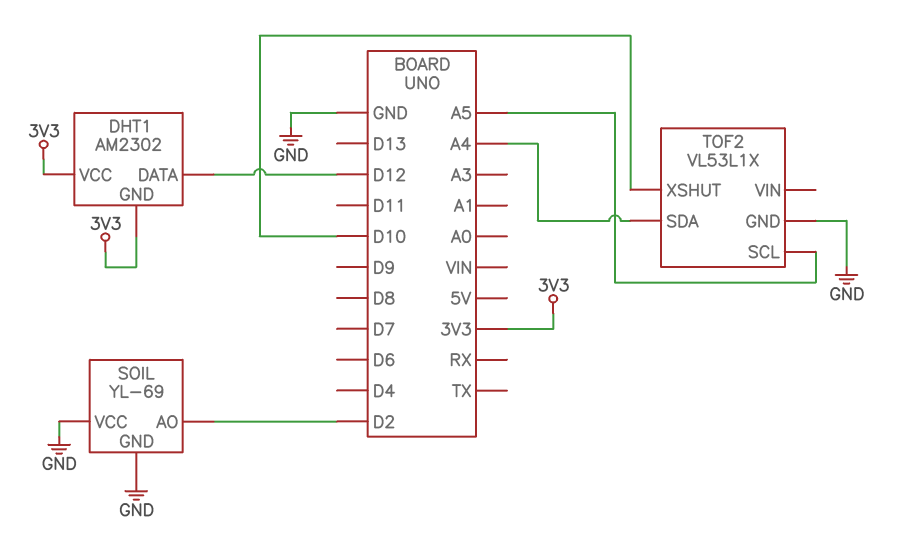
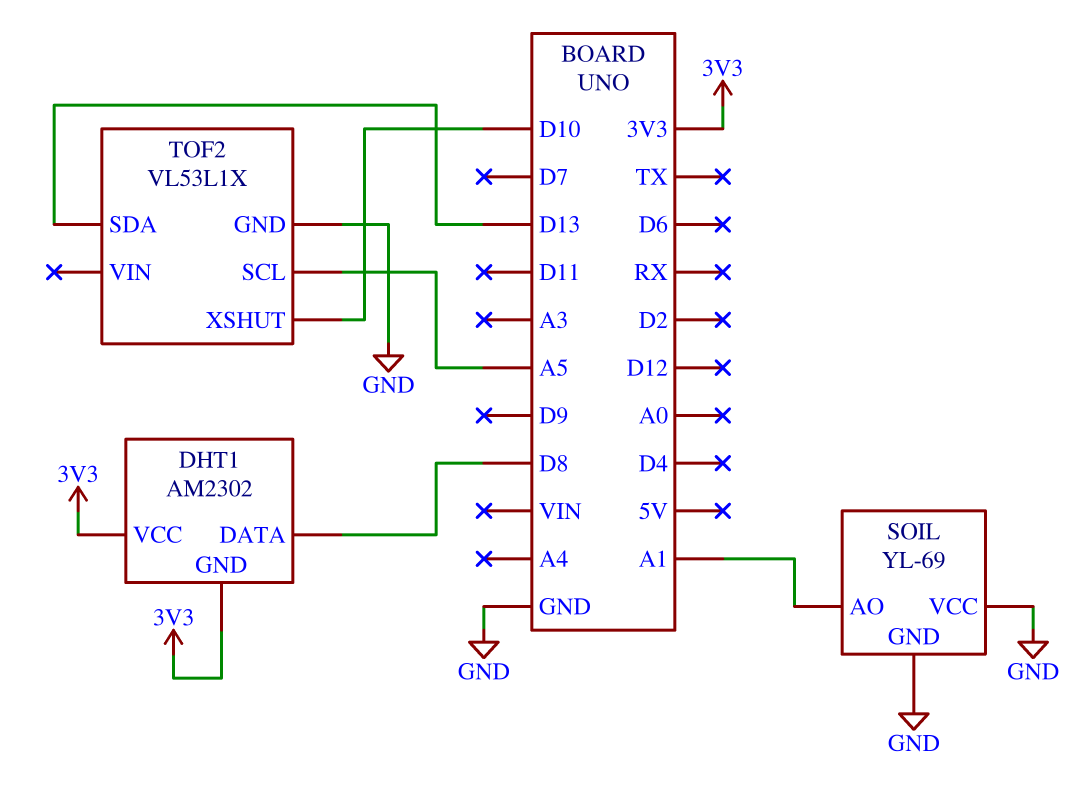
DHT1 pin DATA: D12 -> D8
SOIL pin AO: D2 -> A1
TOF2 pin SDA: A4 -> D13

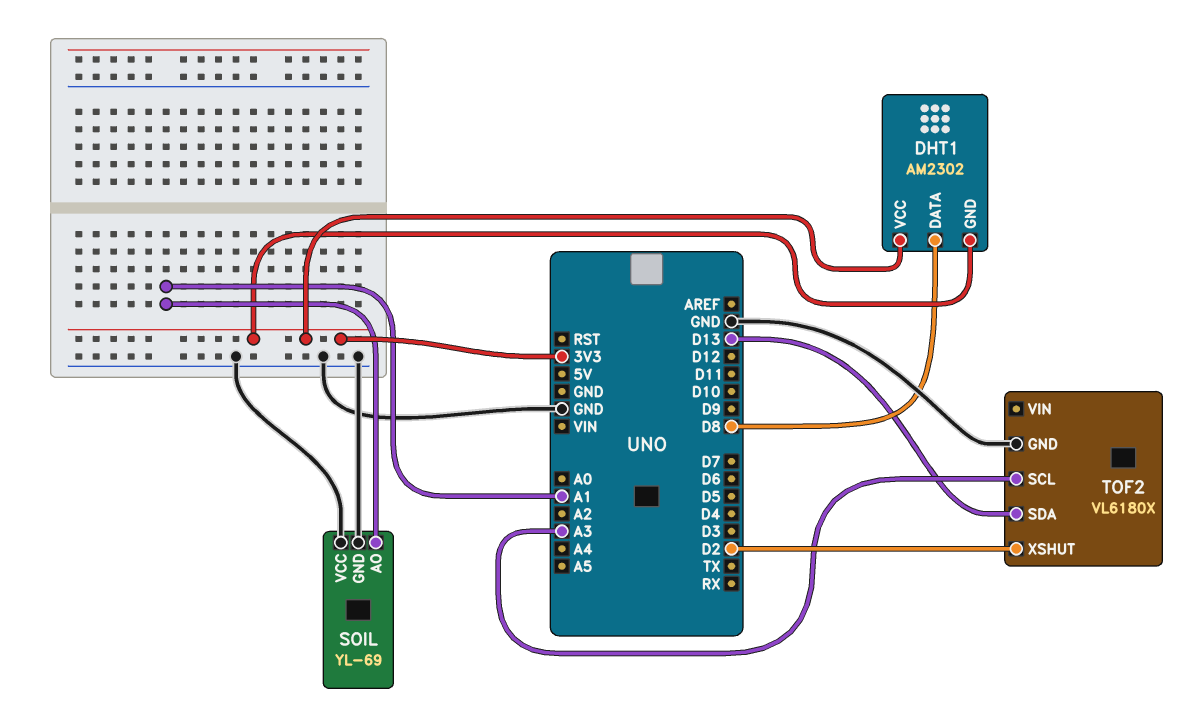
TOF2: VL53L1X -> VL6180X
TOF2 pin SCL: A5 -> A3
TOF2 pin XSHUT: D10 -> D2

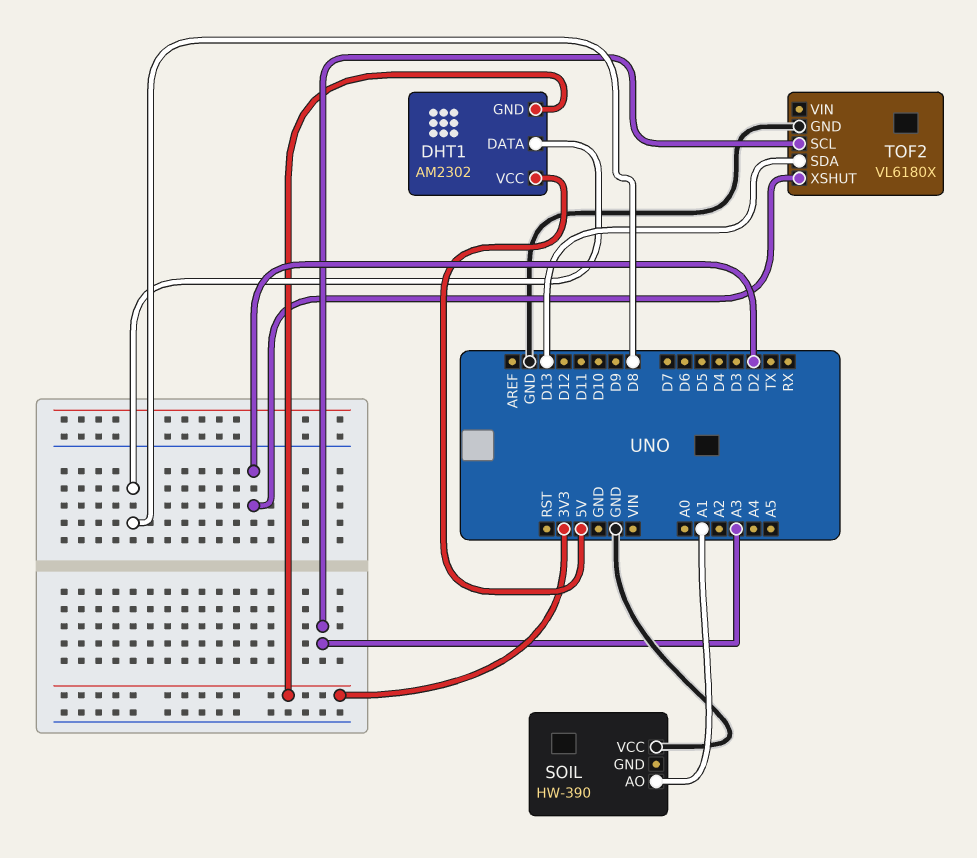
DHT1 pin VCC: 3V3 -> 5V
SOIL: YL-69 -> HW-390
SOIL pin GND: GND -> none

